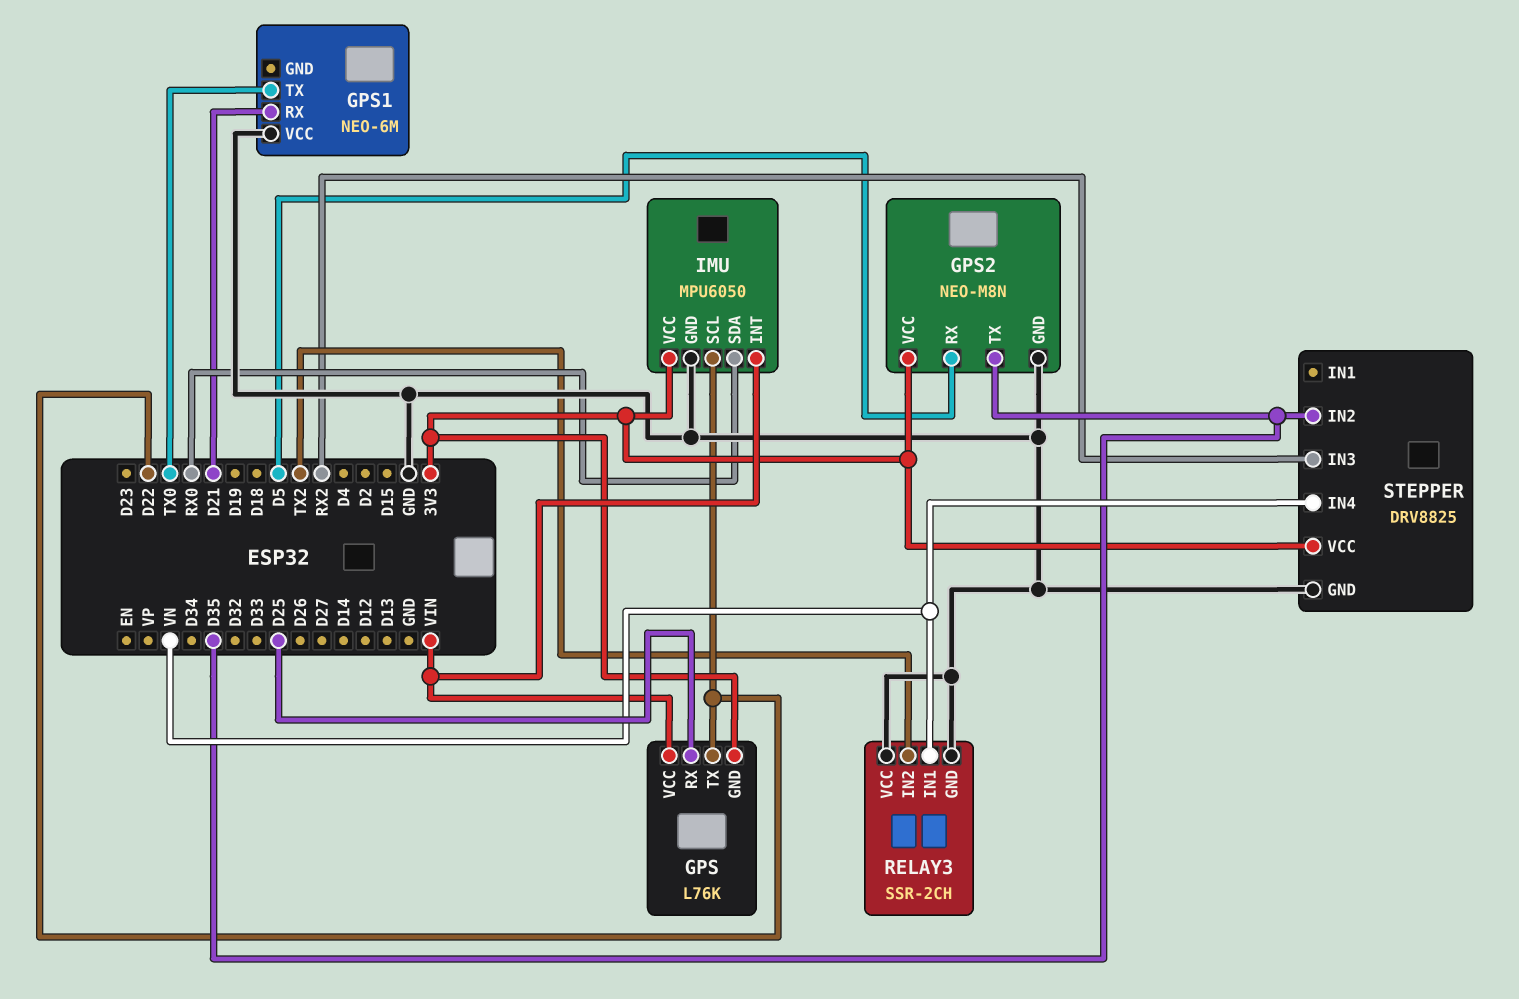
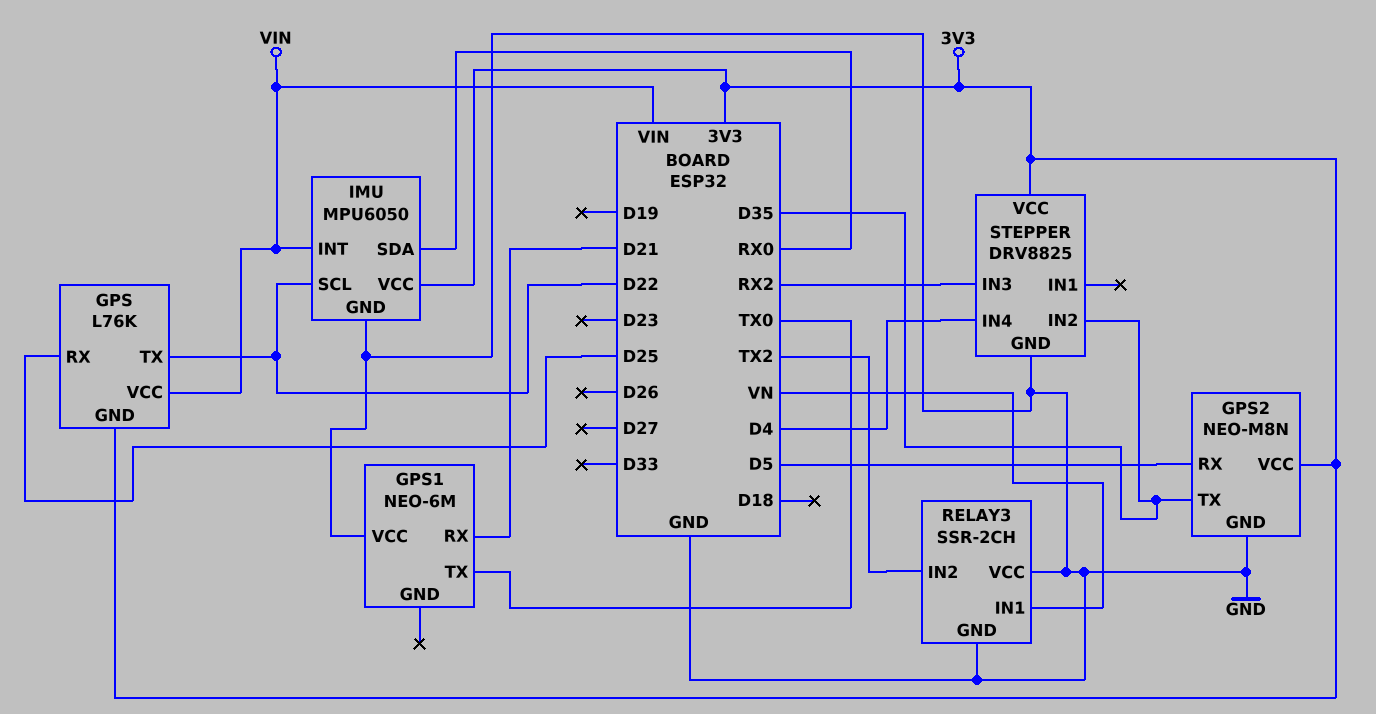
STEPPER pin IN4: VN -> D4

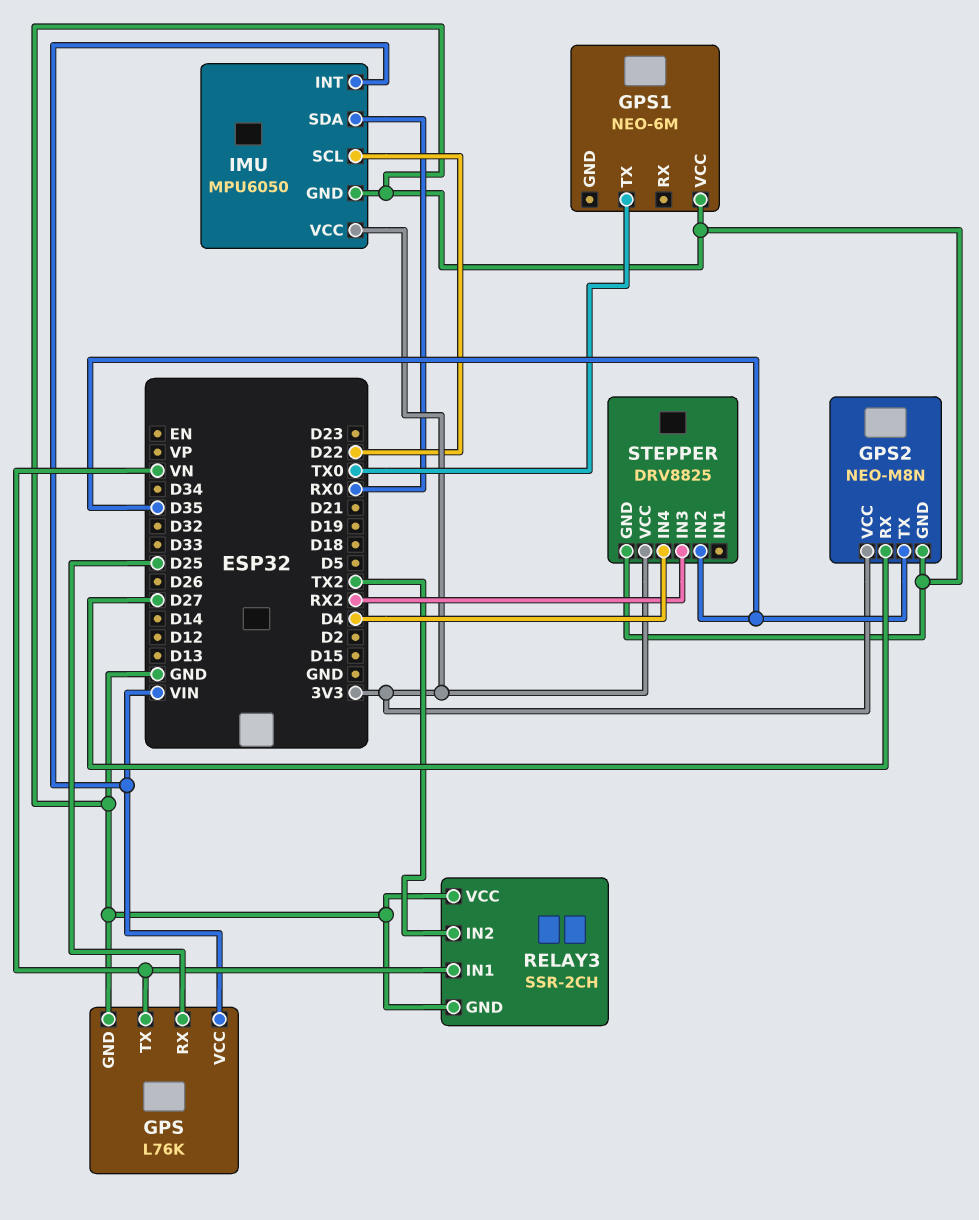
GPS pin GND: 3V3 -> GND
GPS pin TX: D22 -> VN
GPS1 pin RX: D21 -> none
GPS2 pin RX: D5 -> D27

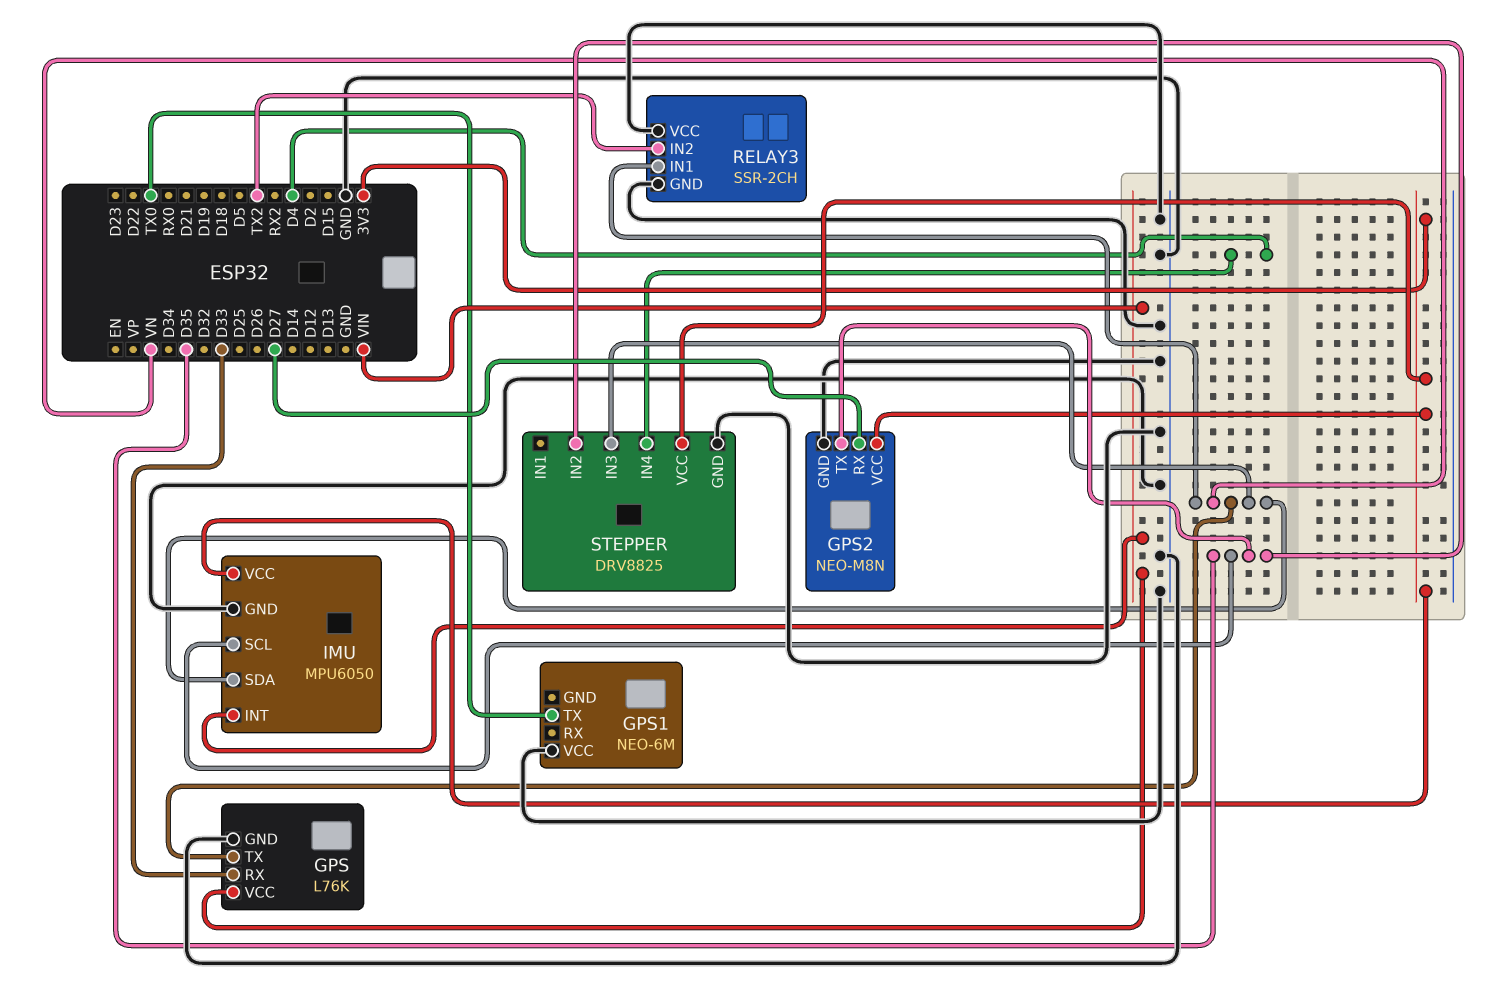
GPS pin RX: D25 -> D33
IMU pin SCL: D22 -> D35
IMU pin SDA: RX0 -> VN
STEPPER pin IN3: RX2 -> VN

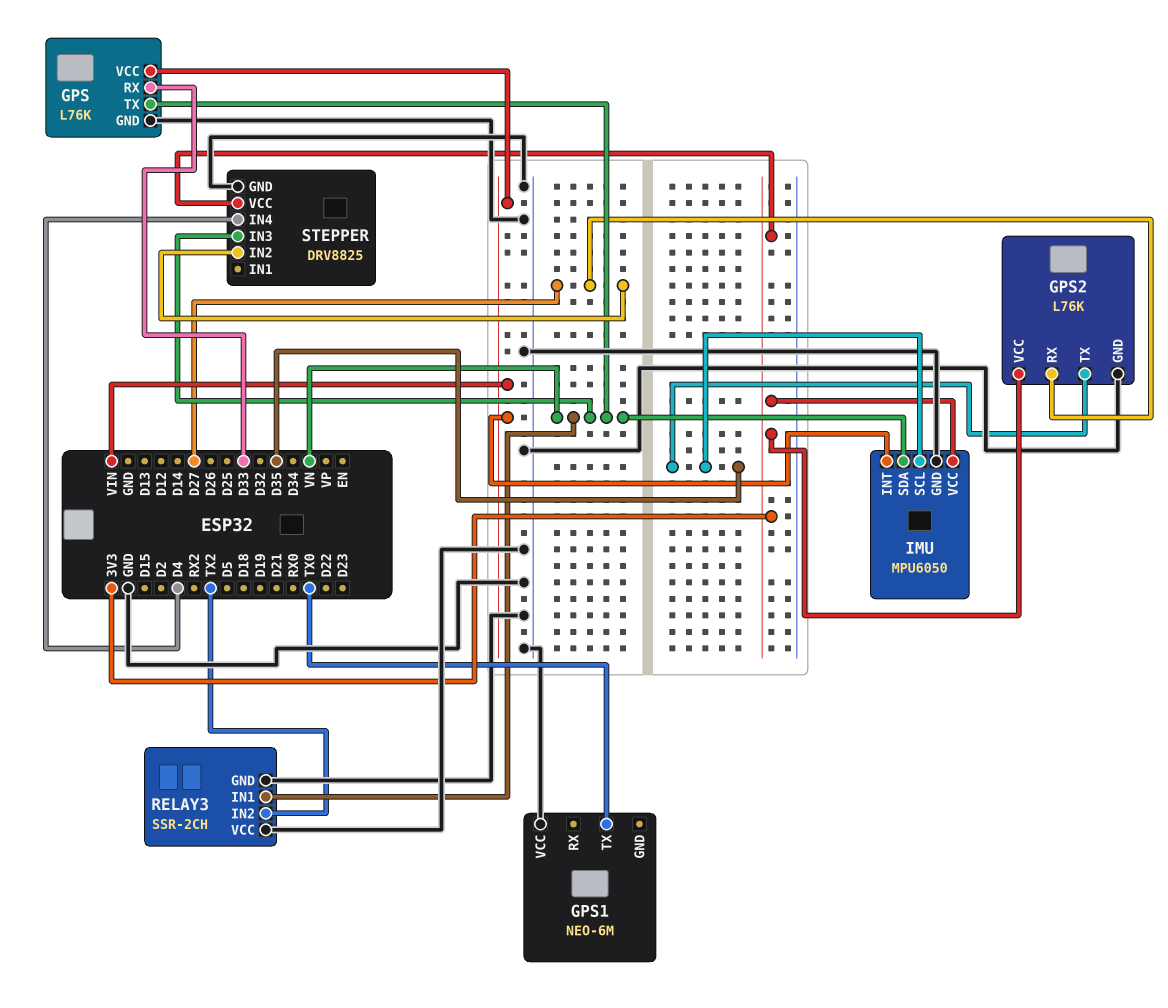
GPS2: NEO-M8N -> L76K
STEPPER pin IN2: D35 -> D27

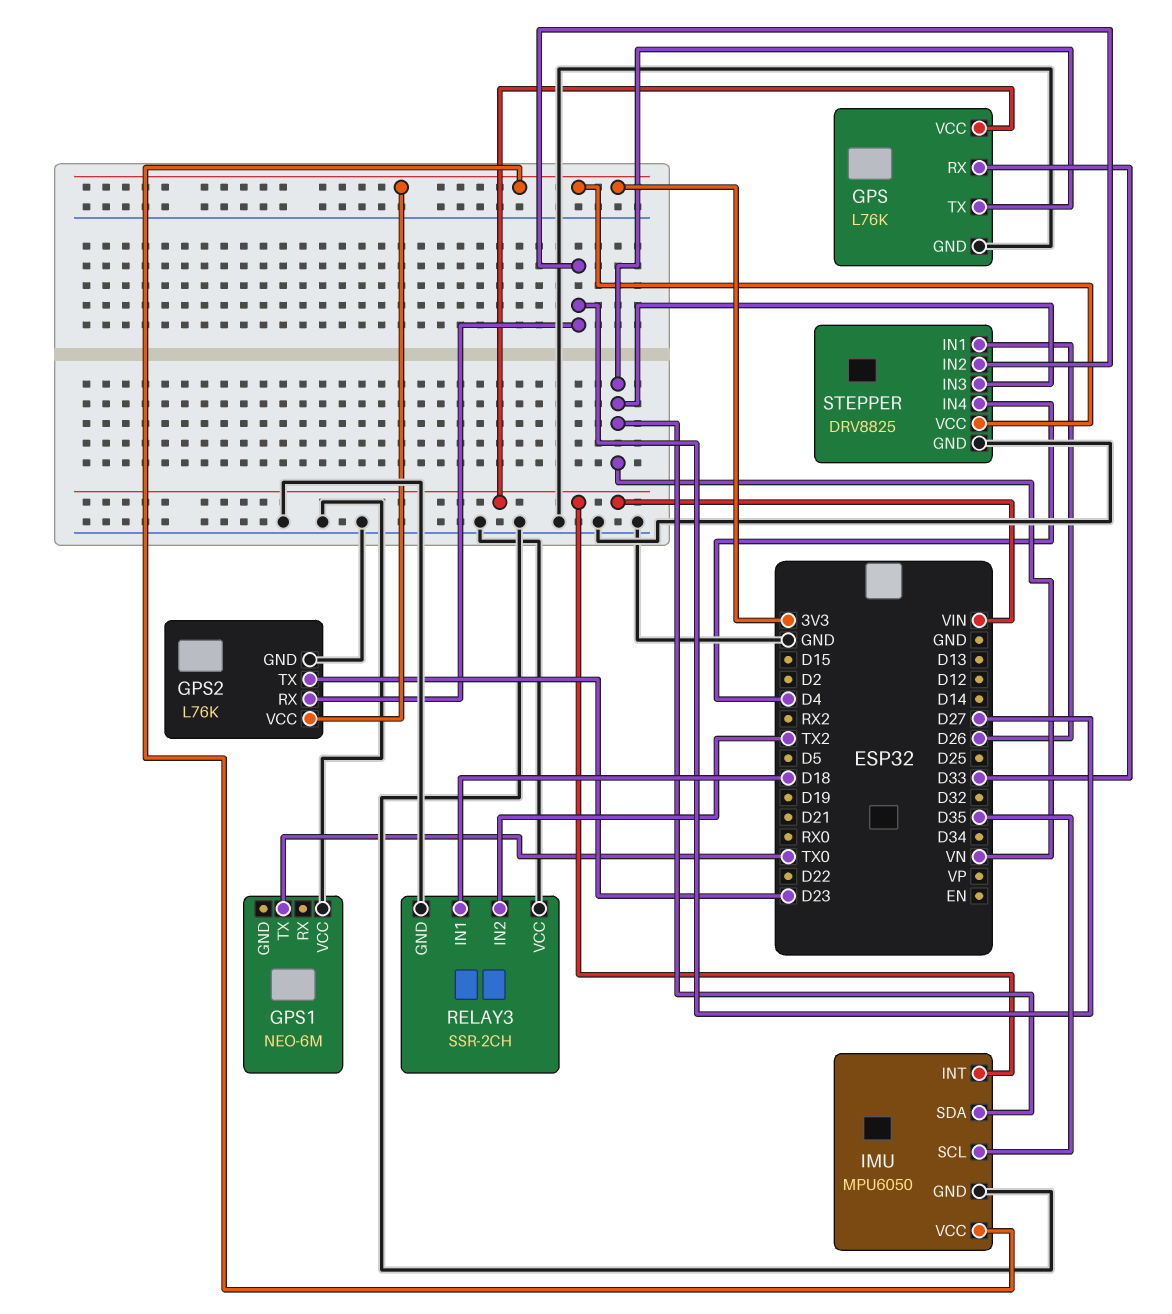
GPS2 pin TX: D35 -> D23
RELAY3 pin IN1: VN -> D18
STEPPER pin IN1: none -> D26

